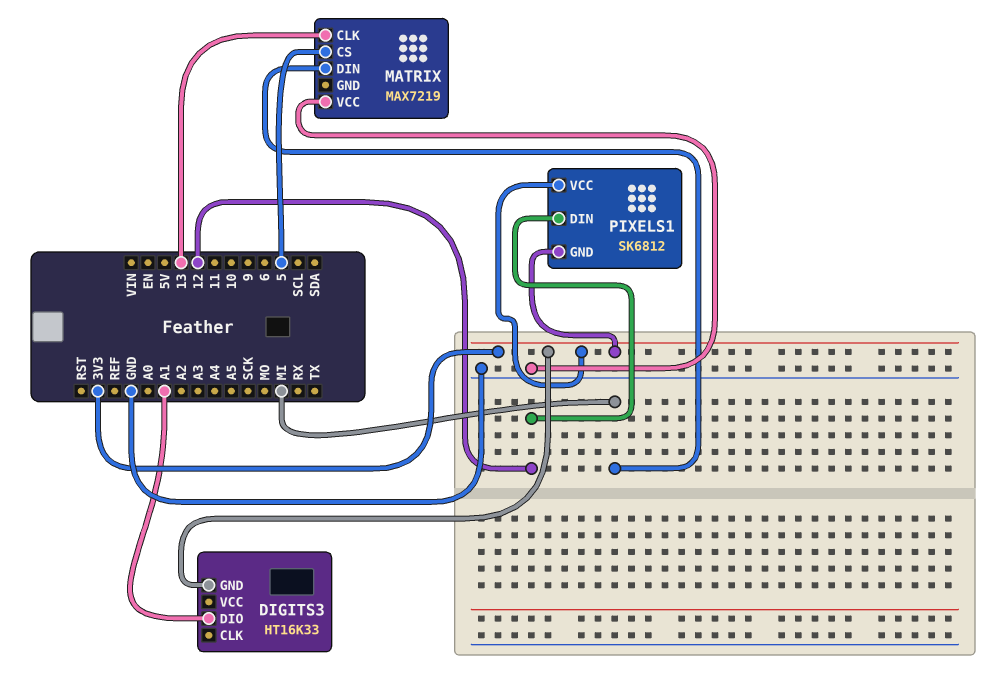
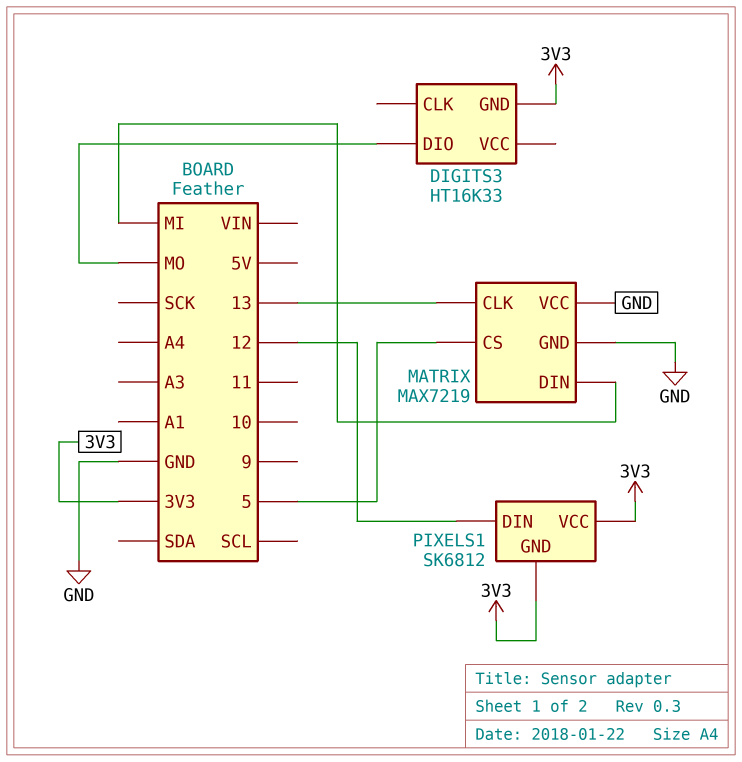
DIGITS3 pin DIO: A1 -> MO
MATRIX pin GND: none -> GND

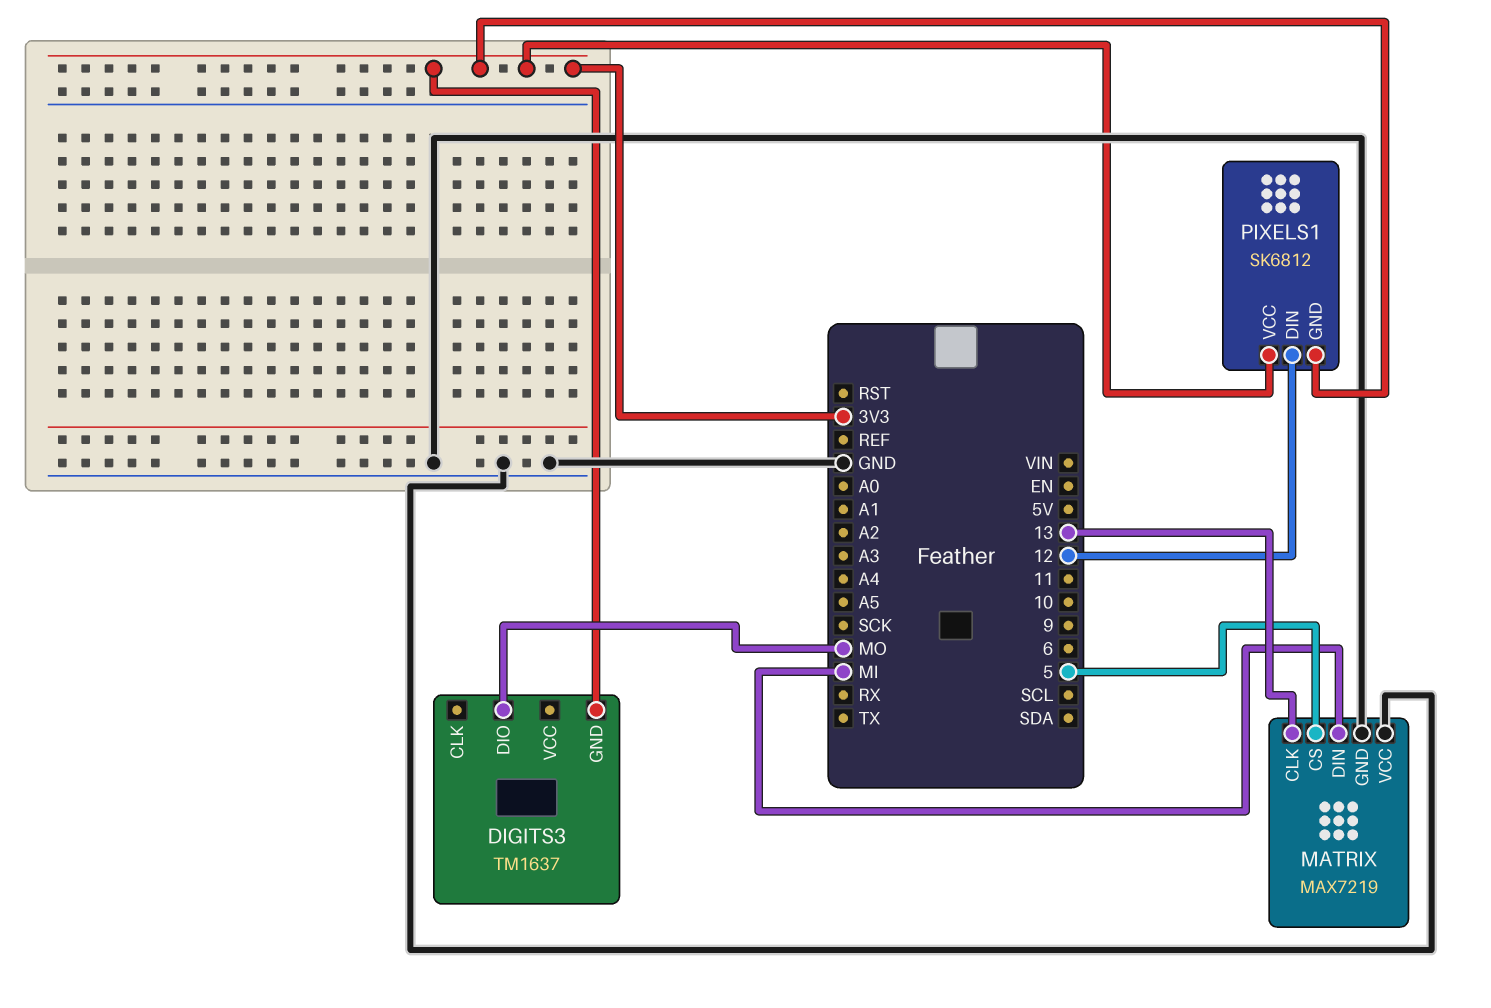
DIGITS3: HT16K33 -> TM1637

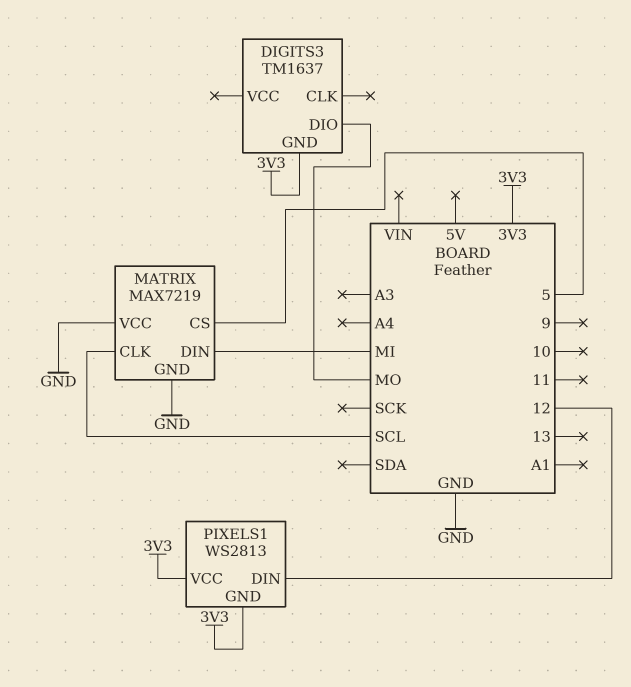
MATRIX pin CLK: 13 -> SCL
PIXELS1: SK6812 -> WS2813

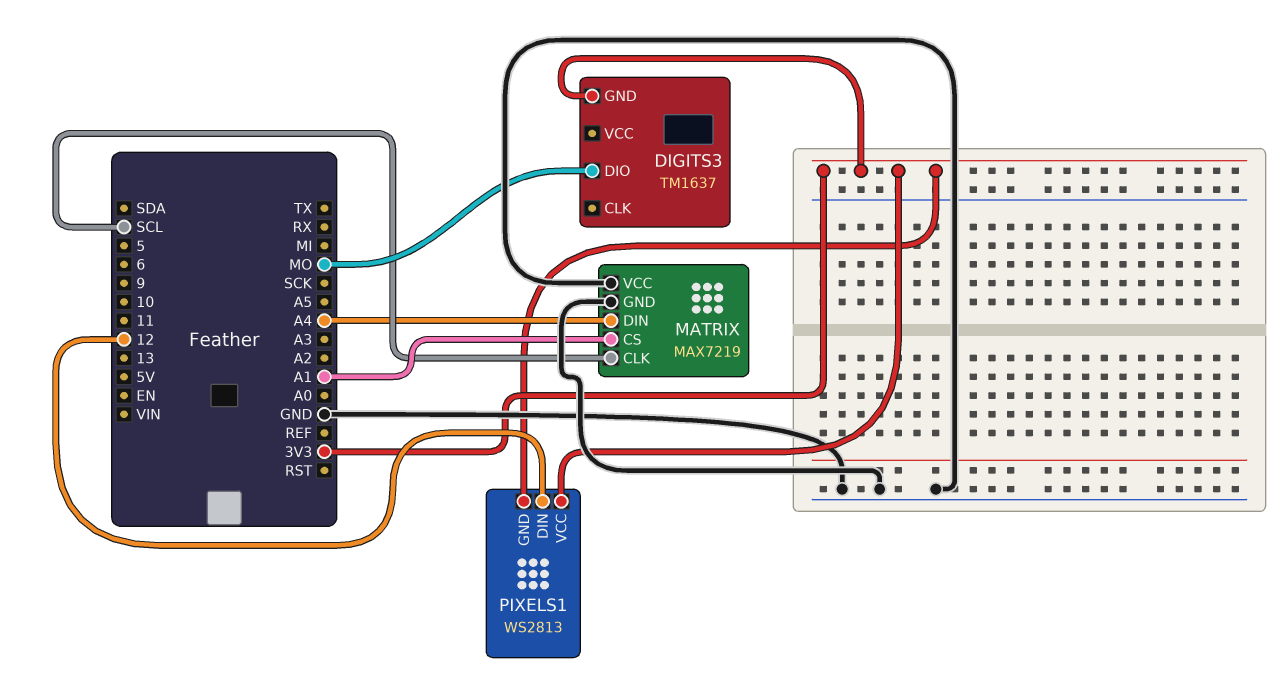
MATRIX pin CS: 5 -> A1
MATRIX pin DIN: MI -> A4

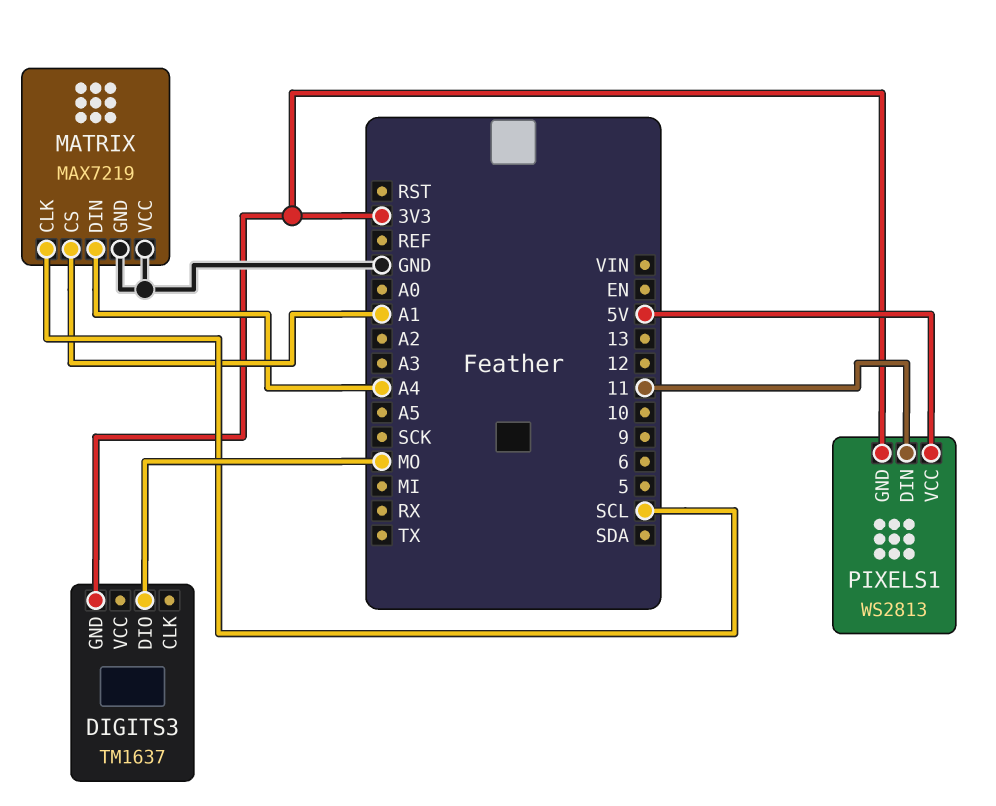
PIXELS1 pin DIN: 12 -> 11
PIXELS1 pin VCC: 3V3 -> 5V

